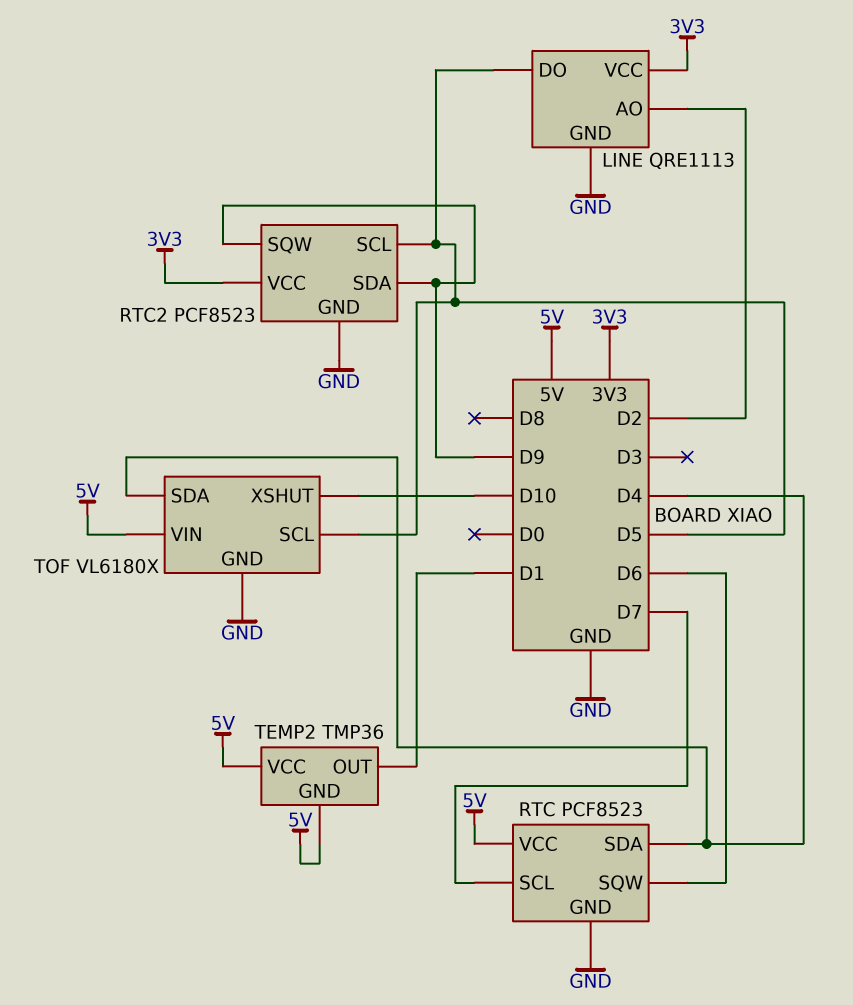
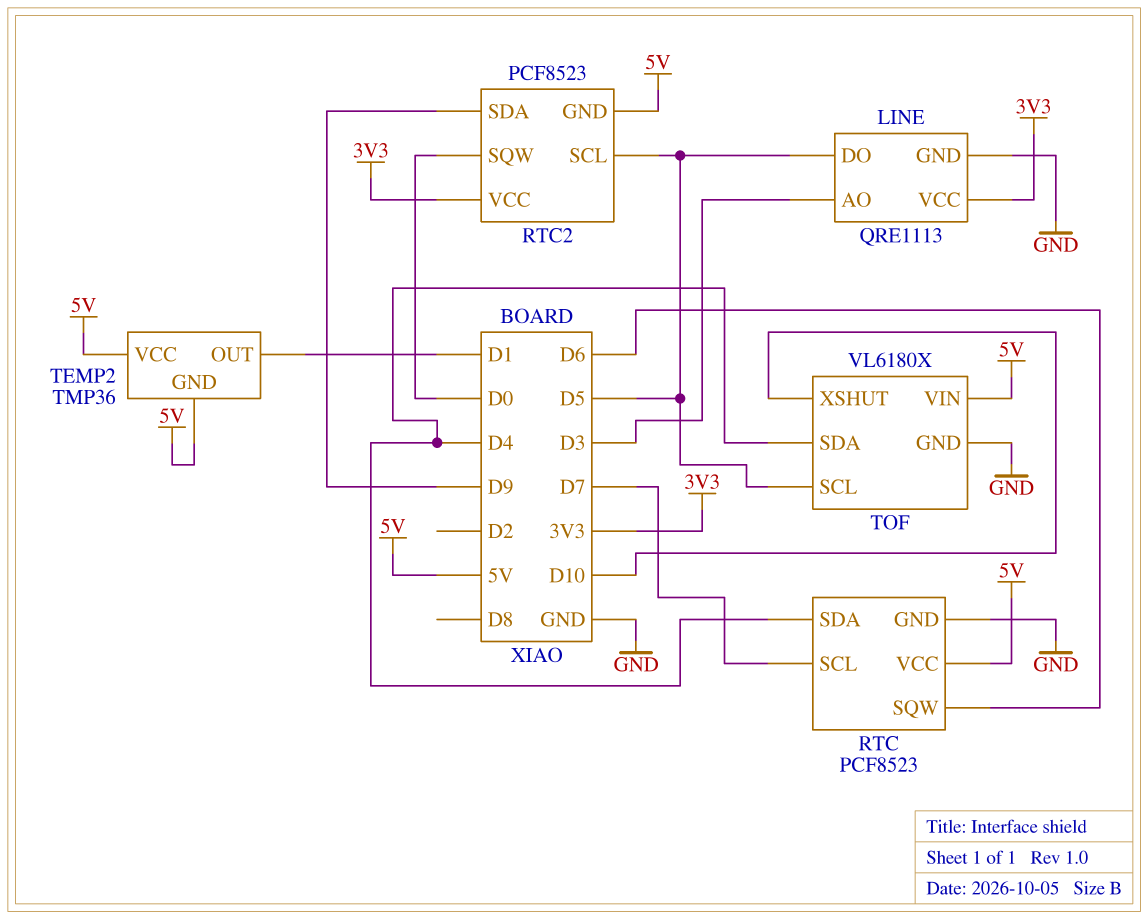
LINE pin AO: D2 -> D3
RTC2 pin GND: GND -> 5V
RTC2 pin SQW: D9 -> D0

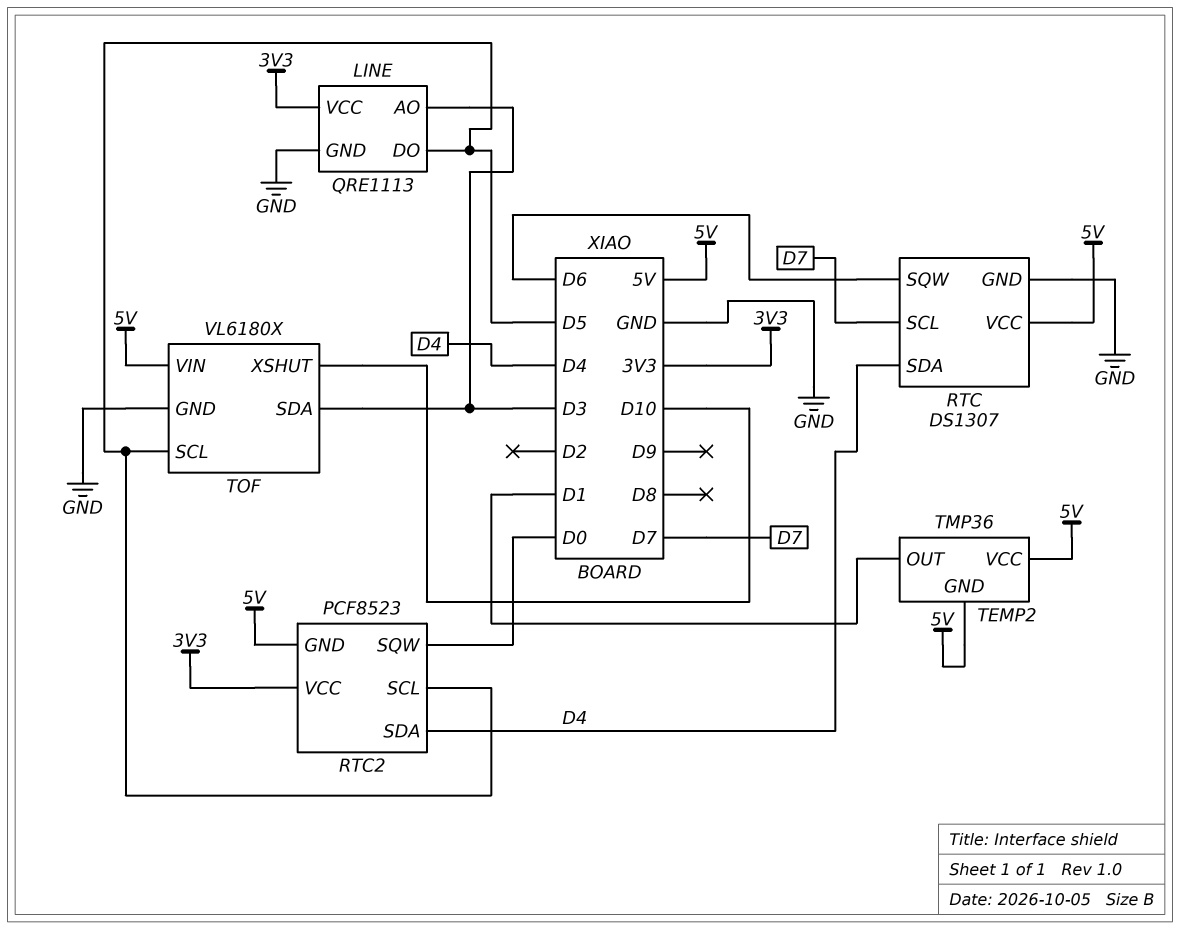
RTC: PCF8523 -> DS1307
RTC2 pin SDA: D9 -> D4
TOF pin SDA: D4 -> D3

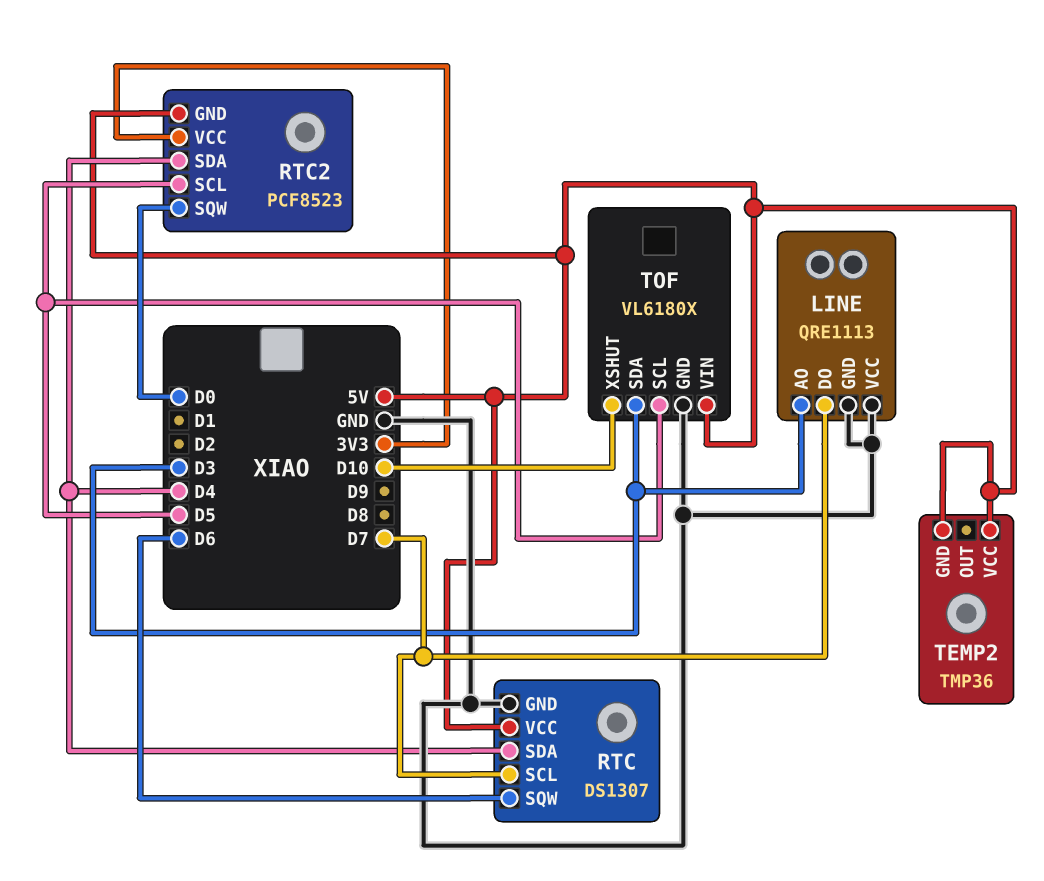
LINE pin DO: D5 -> D7
LINE pin VCC: 3V3 -> GND
TEMP2 pin OUT: D1 -> none

